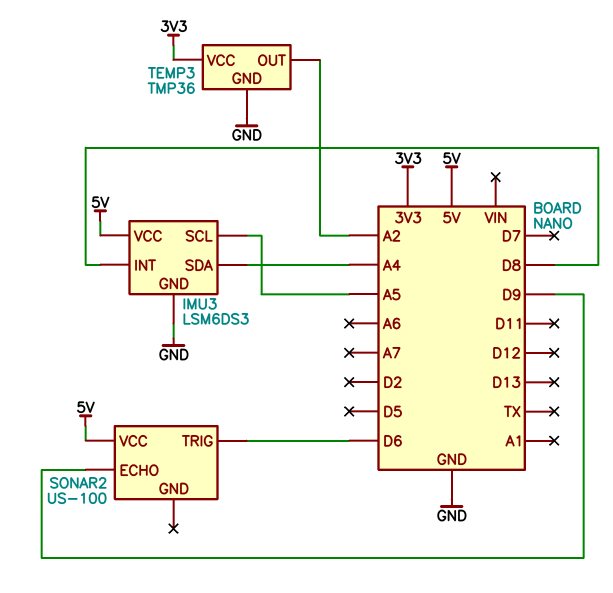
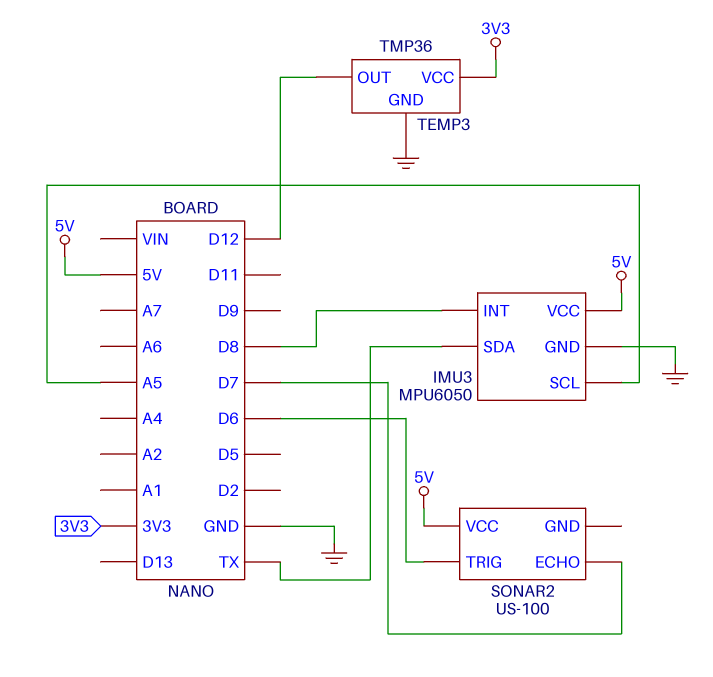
IMU3: LSM6DS3 -> MPU6050
IMU3 pin SDA: A4 -> TX
SONAR2 pin ECHO: D9 -> D7
TEMP3 pin OUT: A2 -> D12

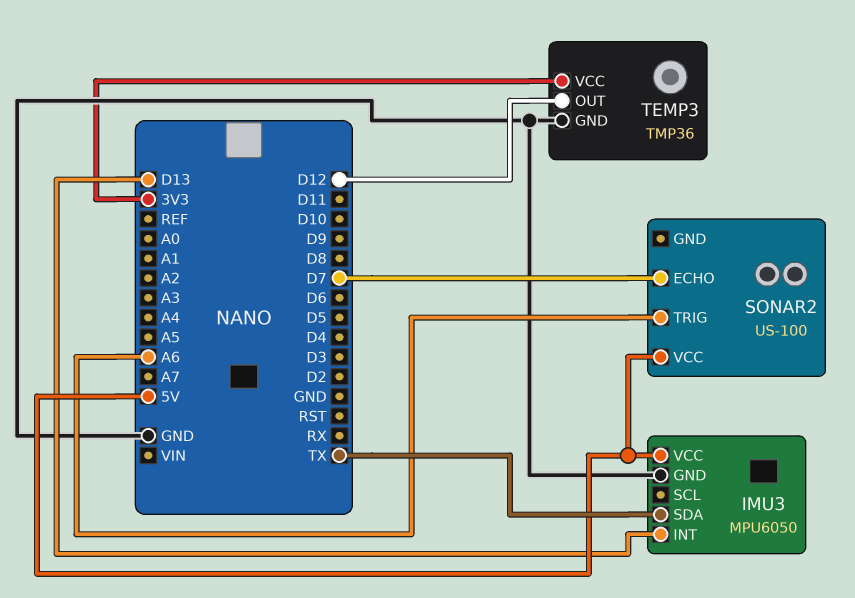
IMU3 pin INT: D8 -> D13
IMU3 pin SCL: A5 -> none
SONAR2 pin TRIG: D6 -> A6

